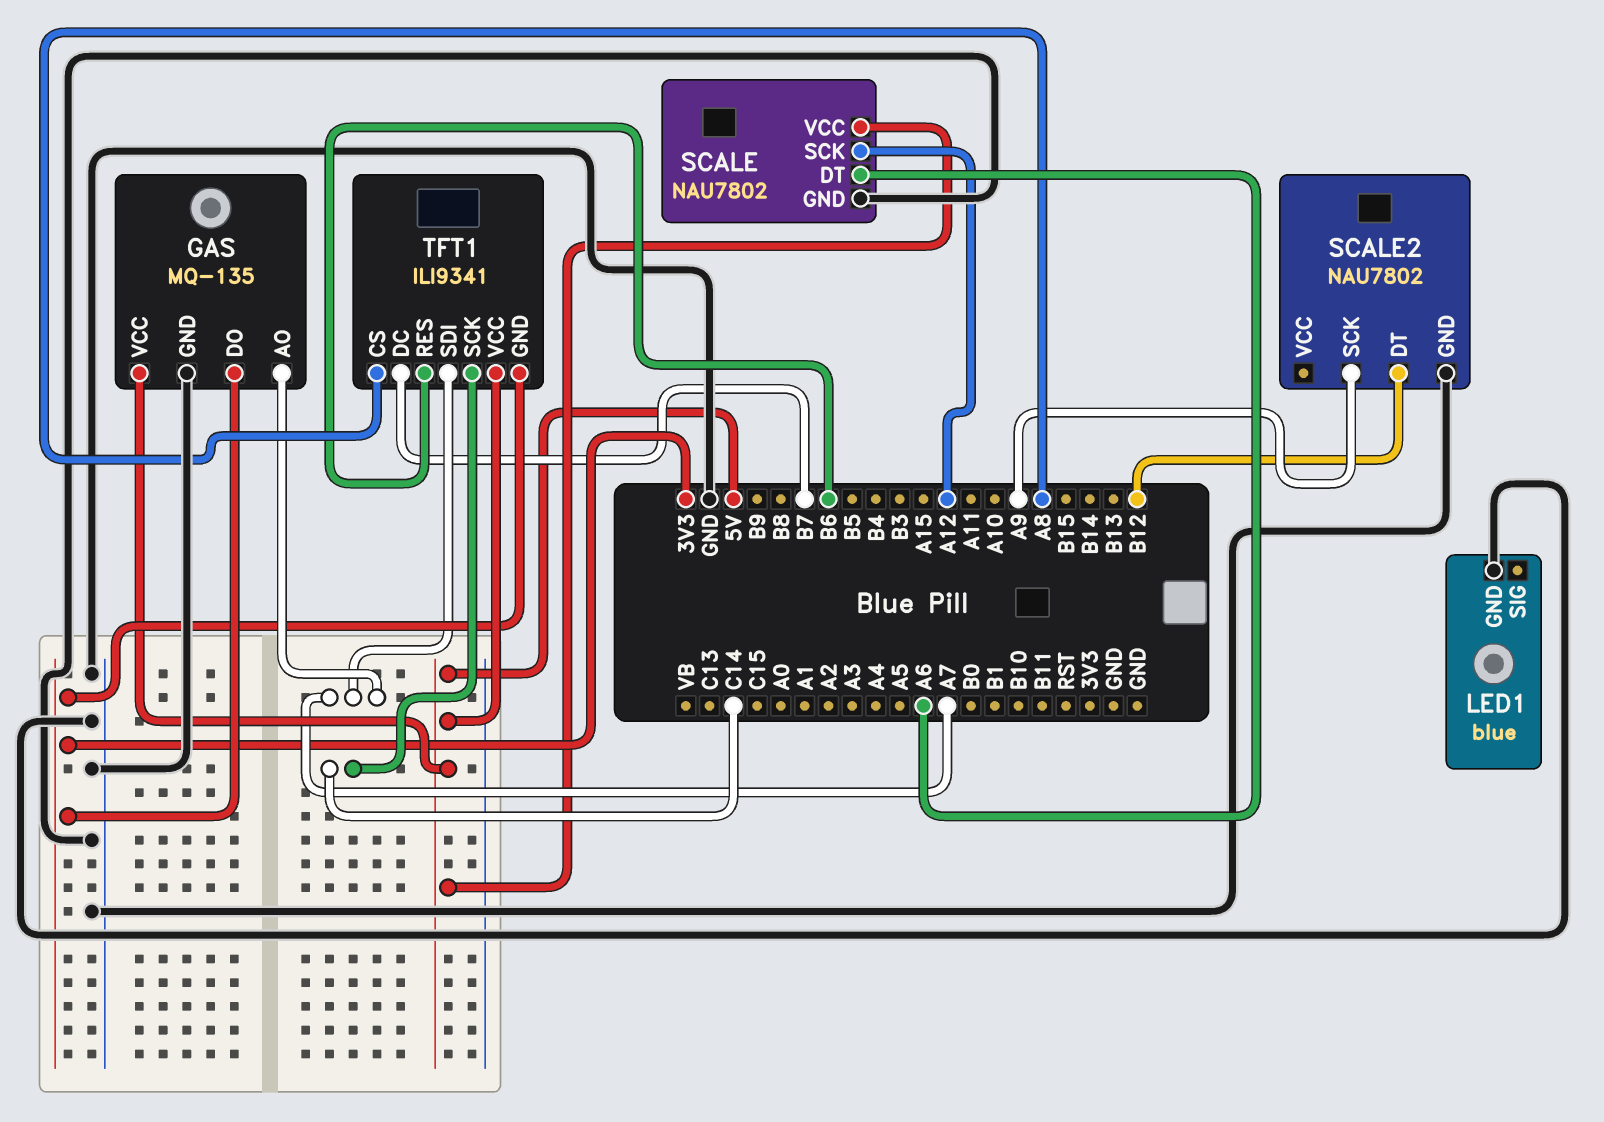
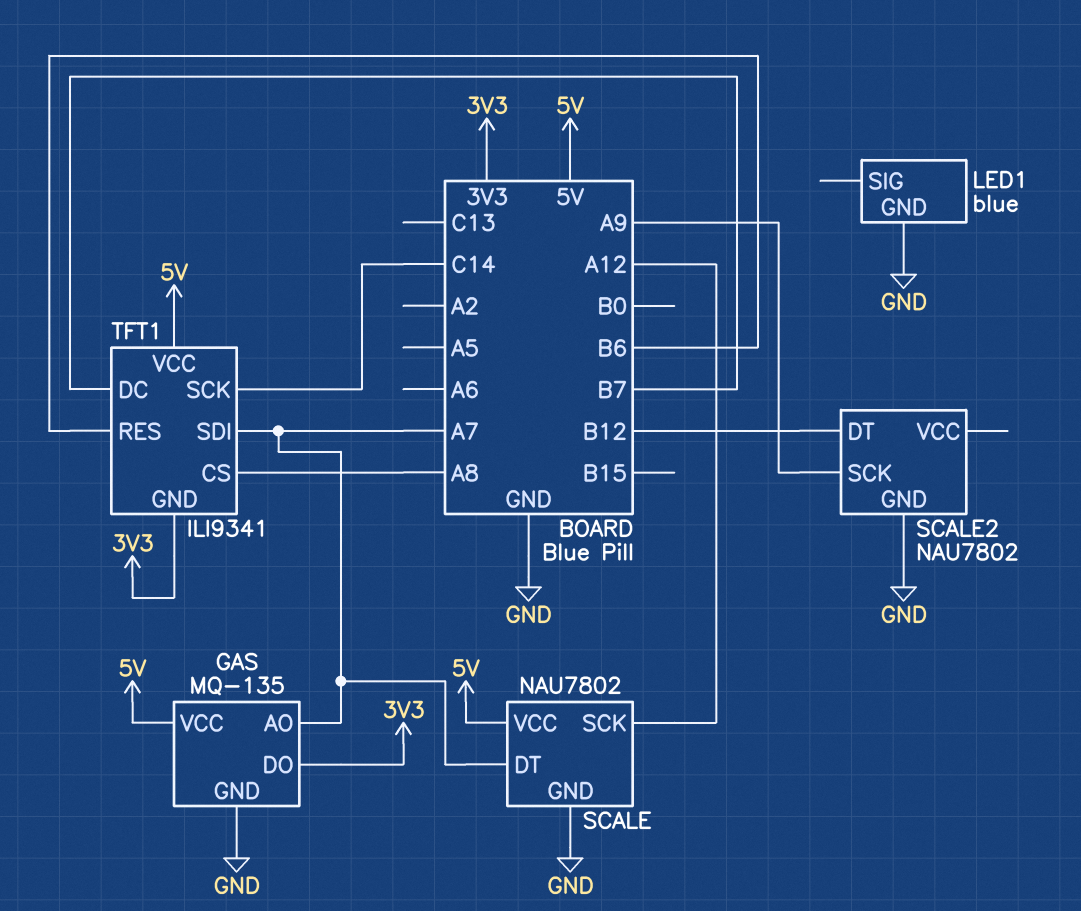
SCALE pin DT: A6 -> A7

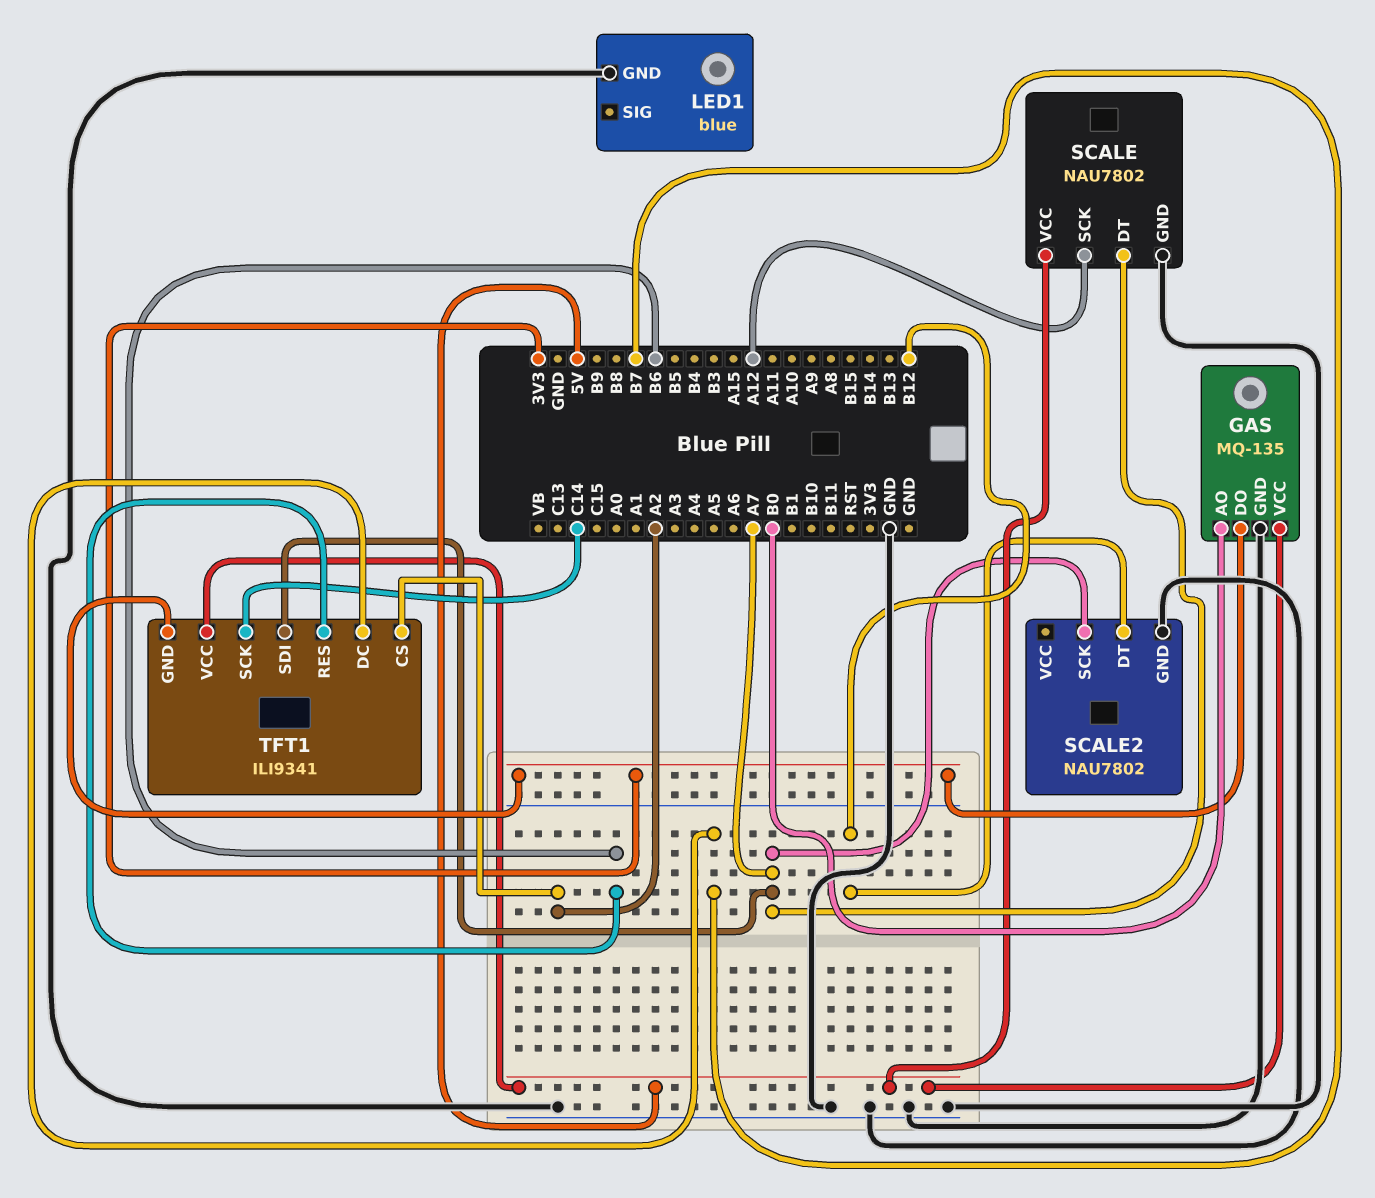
GAS pin AO: A7 -> B0
SCALE2 pin SCK: A9 -> A7
TFT1 pin CS: A8 -> A2

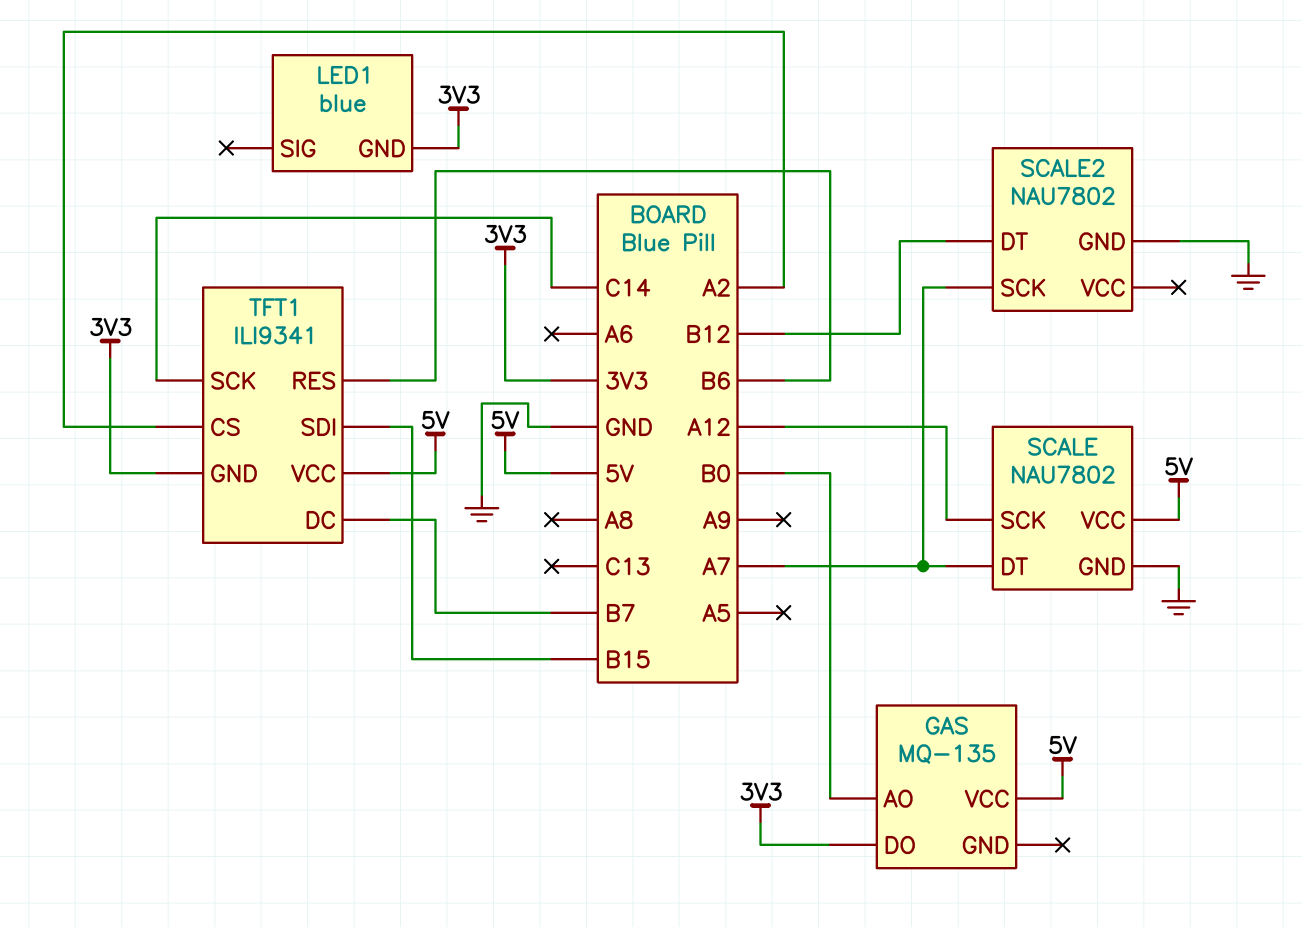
GAS pin GND: GND -> none
LED1 pin GND: GND -> 3V3
TFT1 pin SDI: A7 -> B15

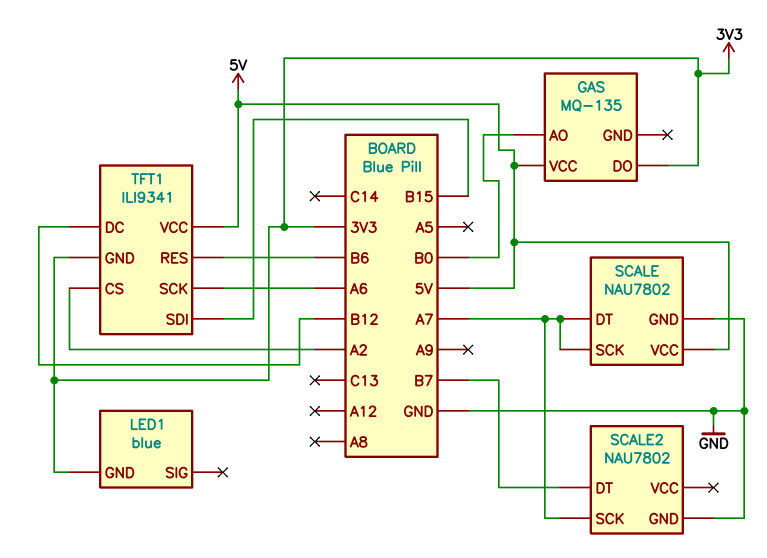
SCALE pin SCK: A12 -> A7
SCALE2 pin DT: B12 -> B7
TFT1 pin DC: B7 -> B12
TFT1 pin SCK: C14 -> A6

